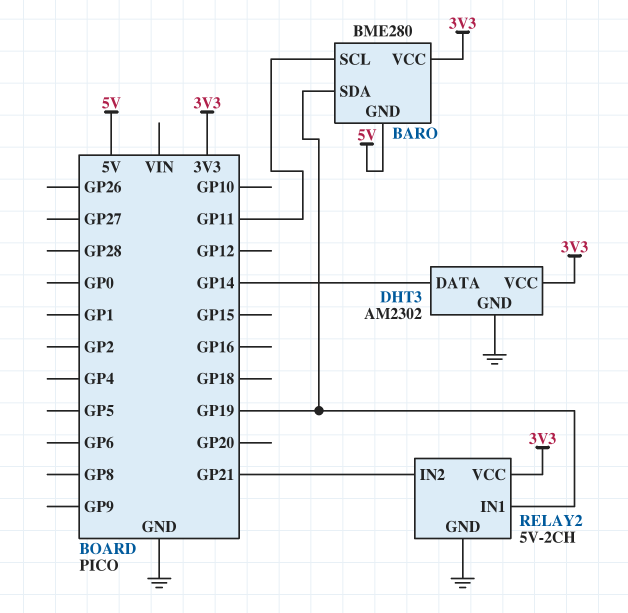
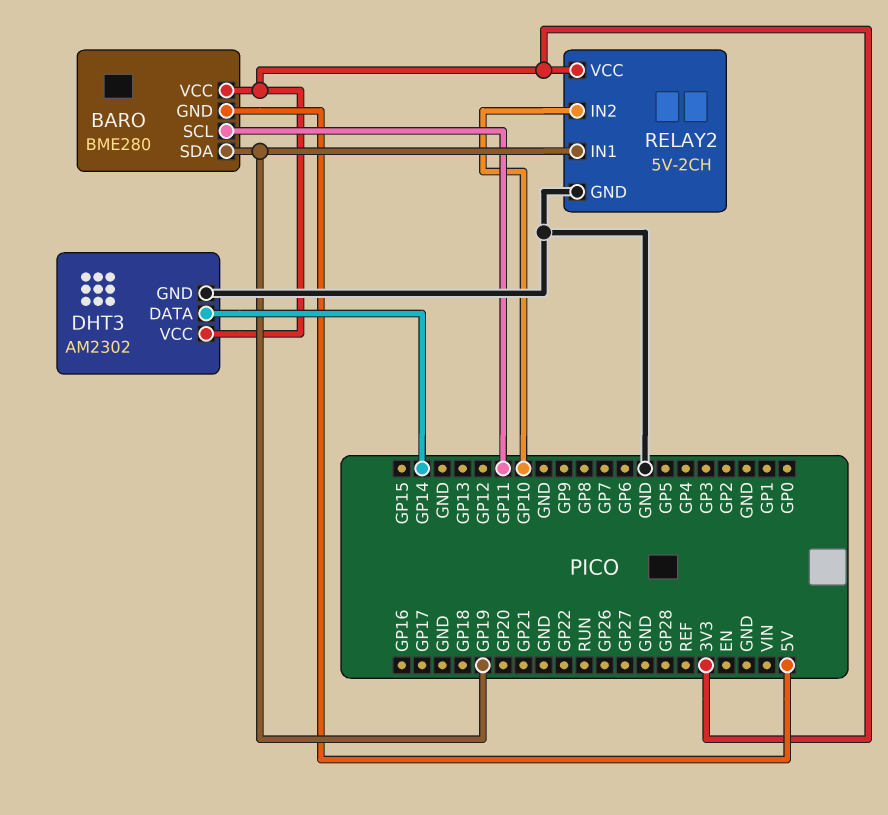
RELAY2 pin IN2: GP21 -> GP10

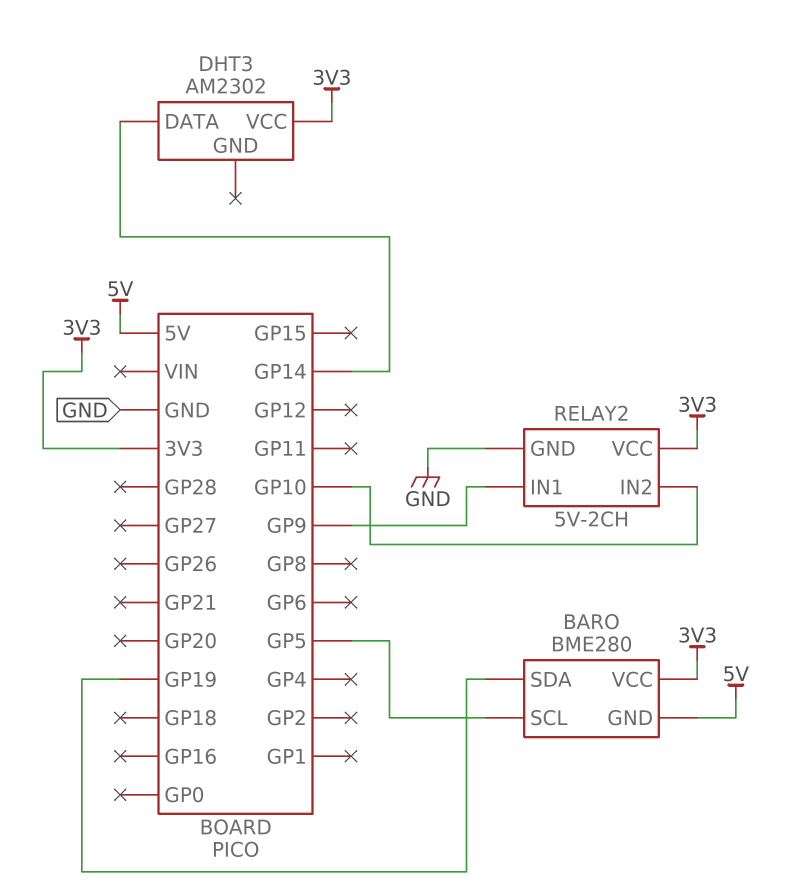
BARO pin SCL: GP11 -> GP5
DHT3 pin GND: GND -> none
RELAY2 pin IN1: GP19 -> GP9

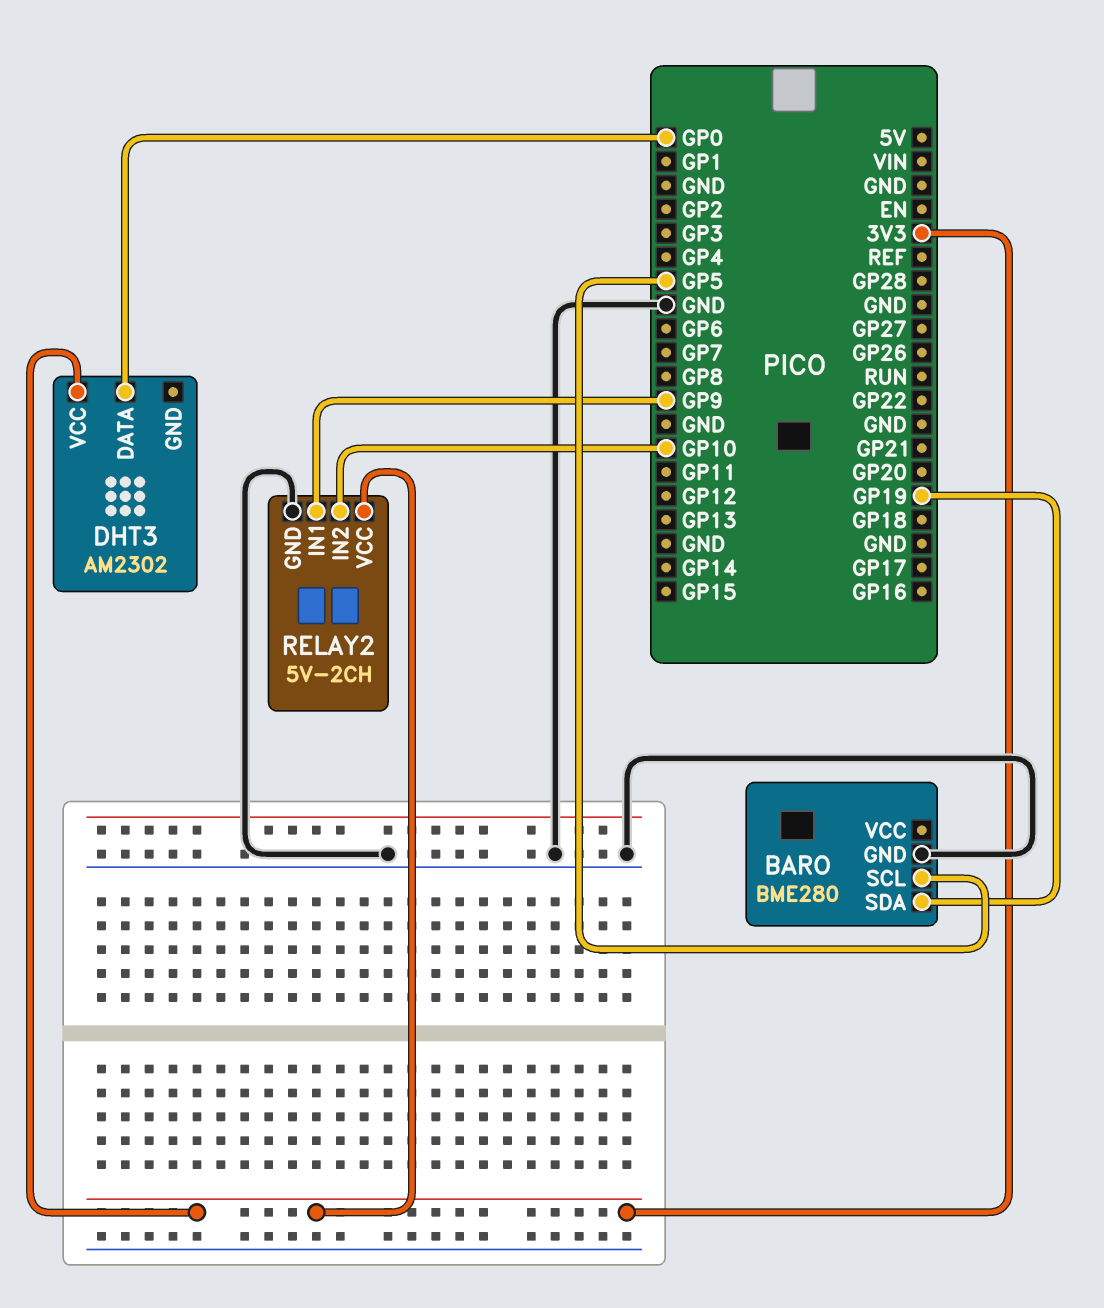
BARO pin GND: 5V -> GND
BARO pin VCC: 3V3 -> none
DHT3 pin DATA: GP14 -> GP0

